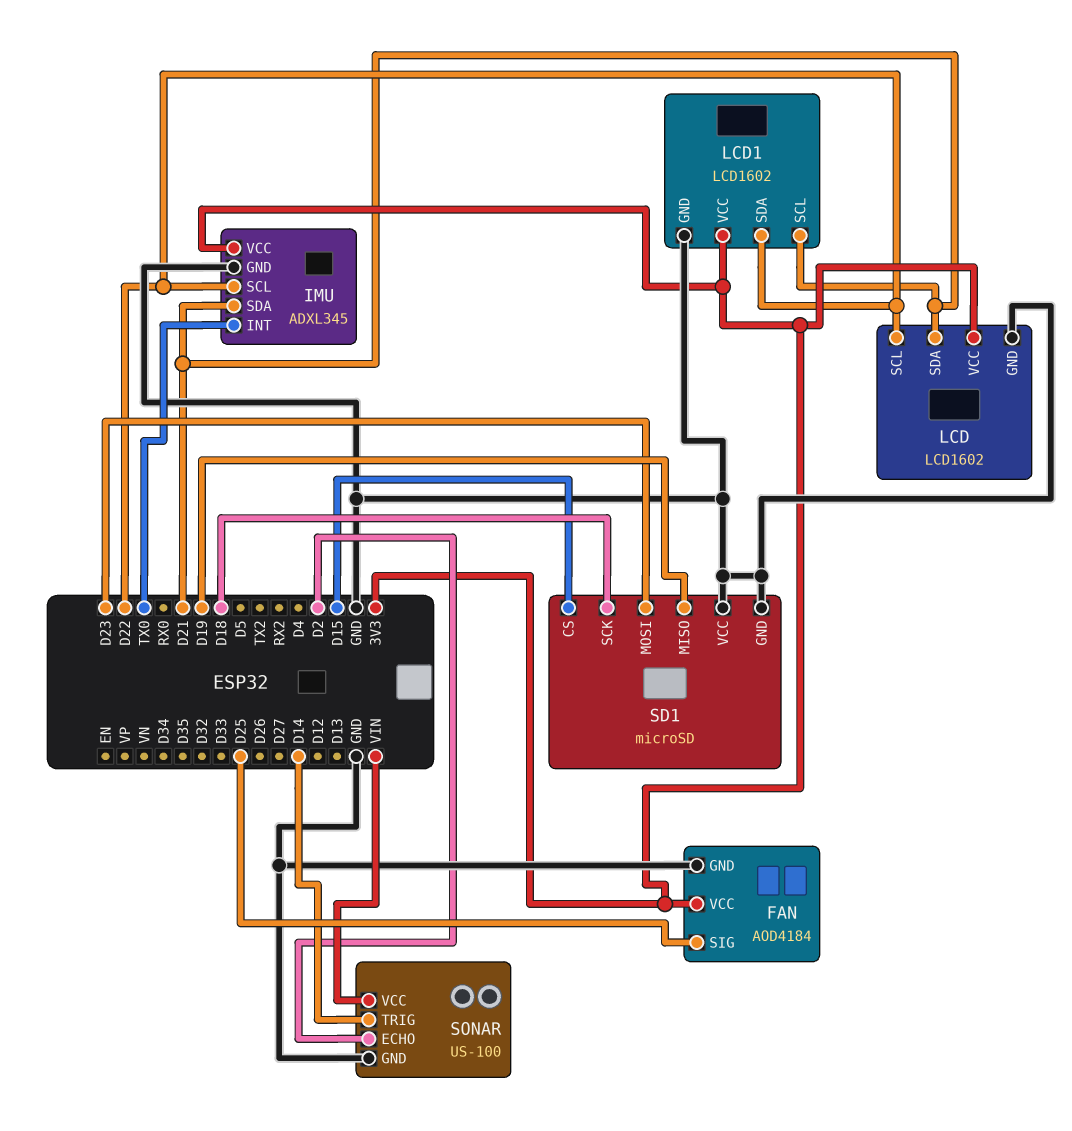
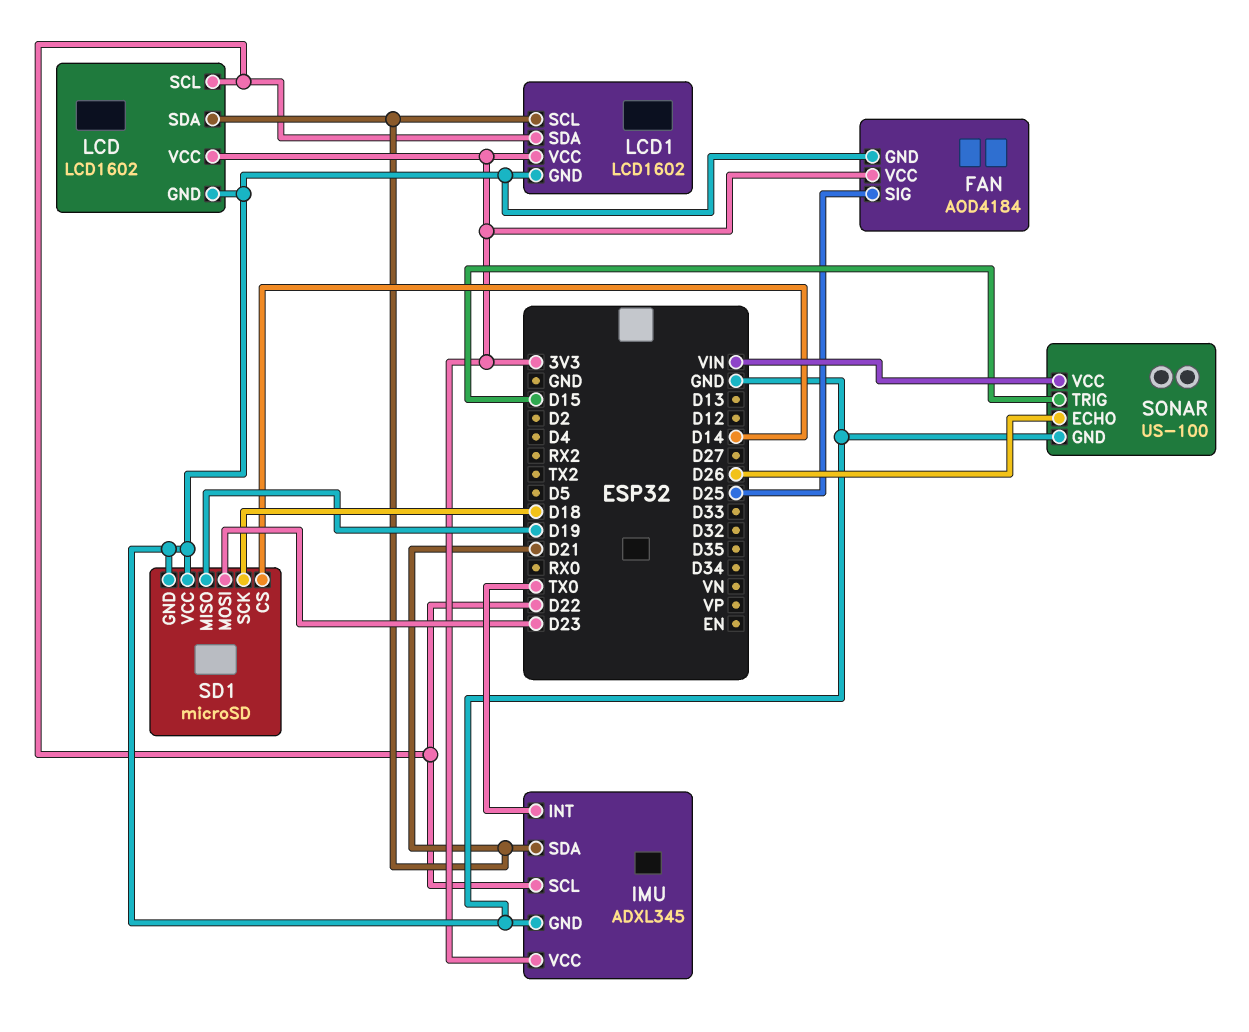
SD1 pin CS: D15 -> D14
SONAR pin ECHO: D2 -> D26
SONAR pin TRIG: D14 -> D15

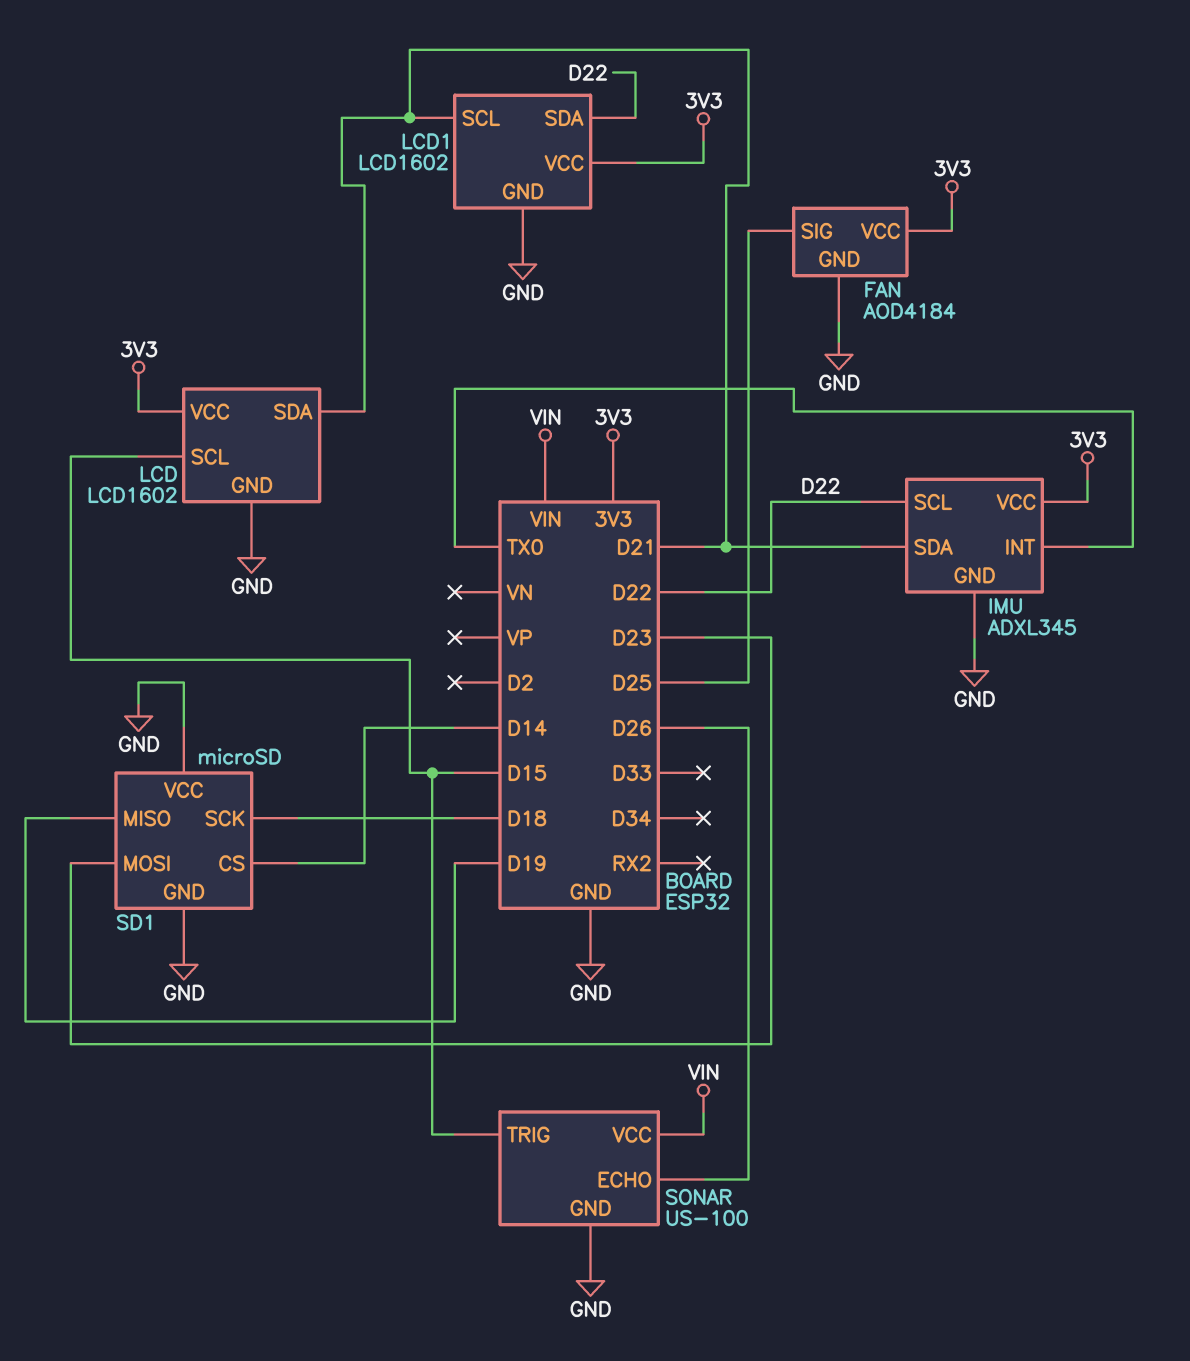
LCD pin SCL: D22 -> D15

